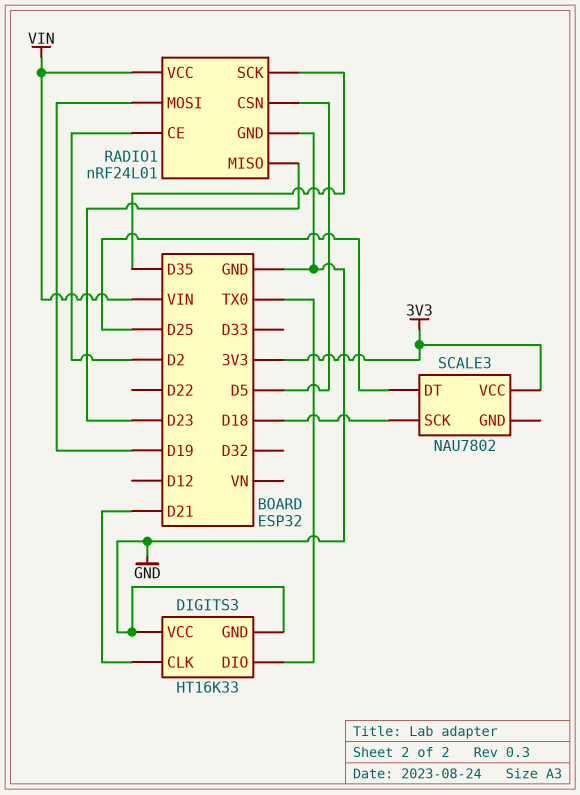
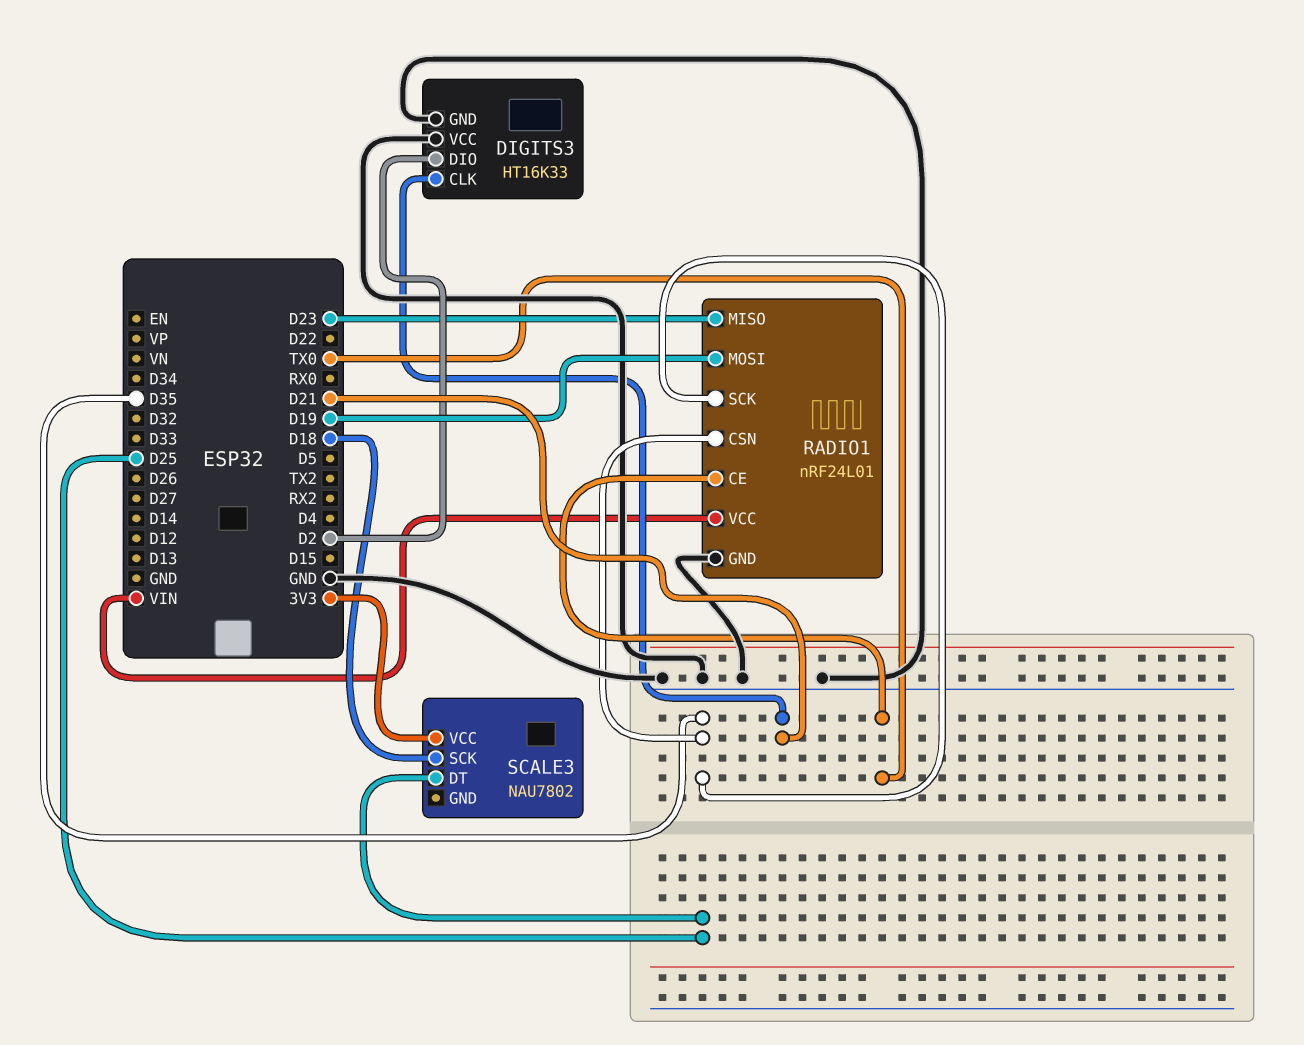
DIGITS3 pin DIO: TX0 -> D2
RADIO1 pin CE: D2 -> TX0
RADIO1 pin CSN: D5 -> D35

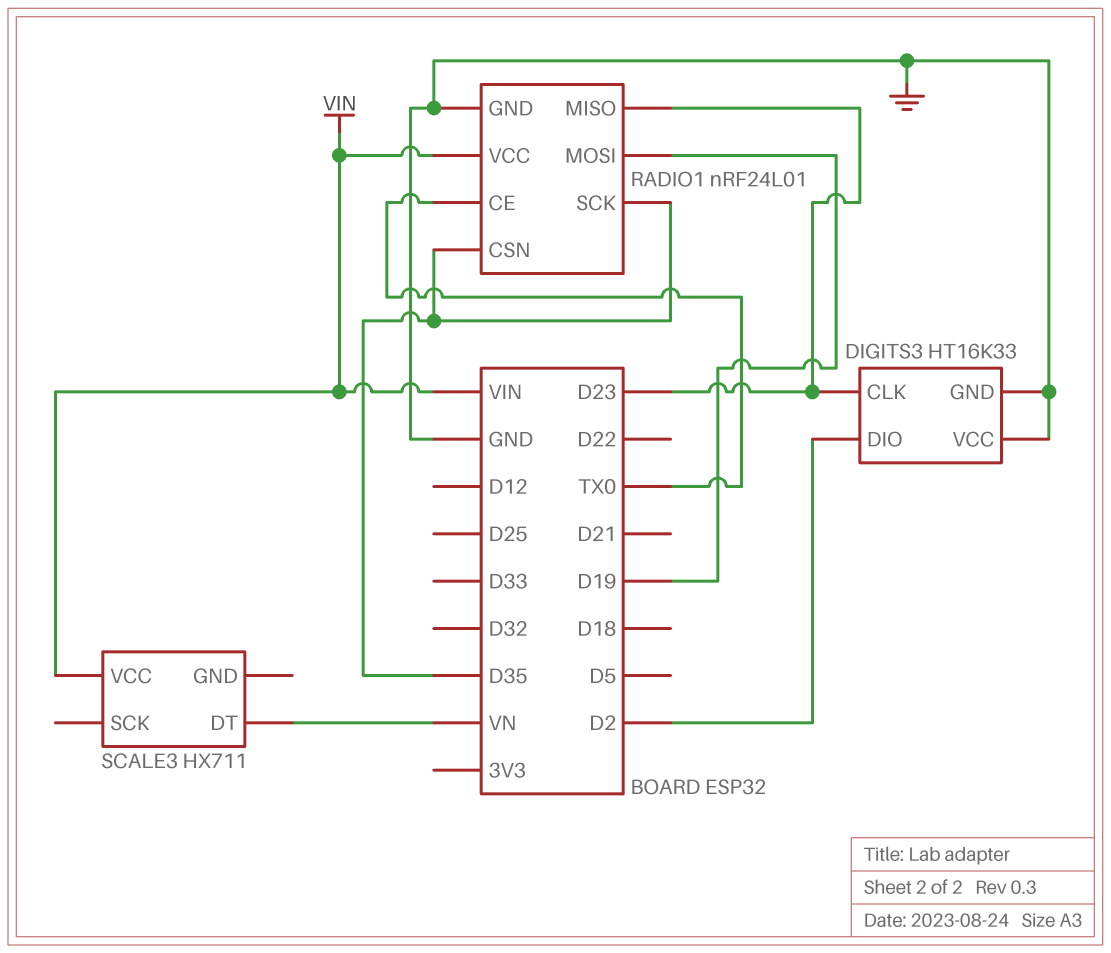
DIGITS3 pin CLK: D21 -> D23
SCALE3: NAU7802 -> HX711
SCALE3 pin DT: D25 -> VN
SCALE3 pin SCK: D18 -> none
SCALE3 pin VCC: 3V3 -> VIN

